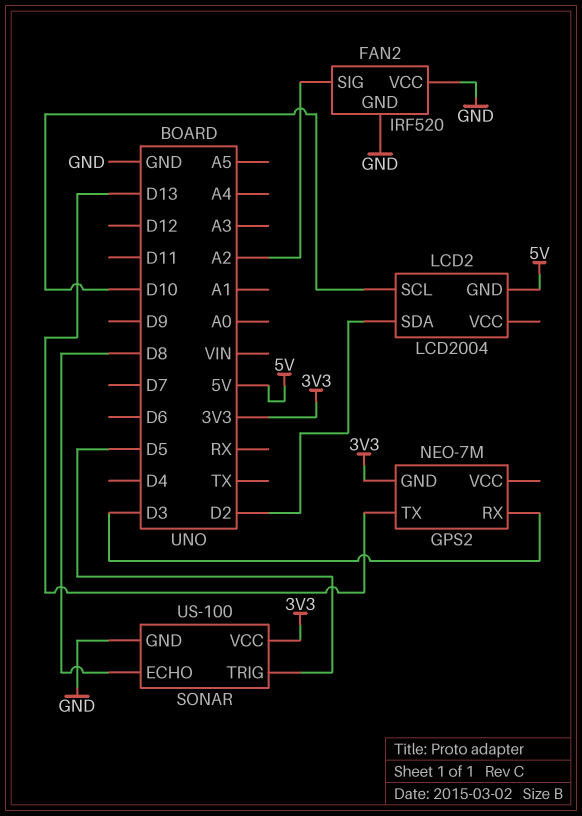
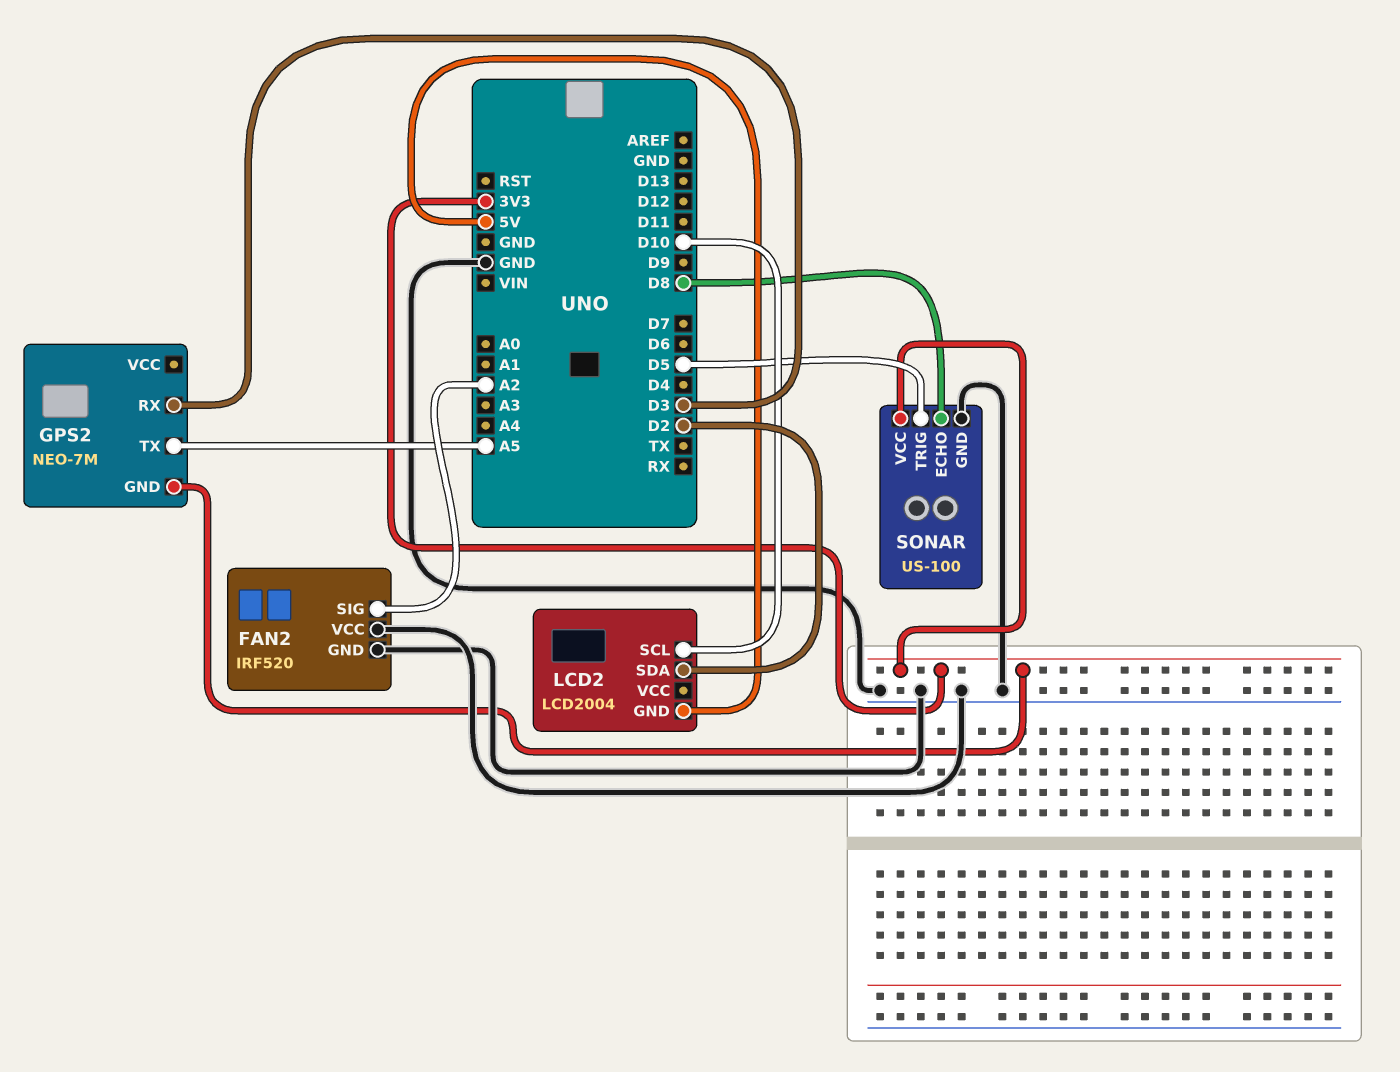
GPS2 pin TX: D13 -> A5

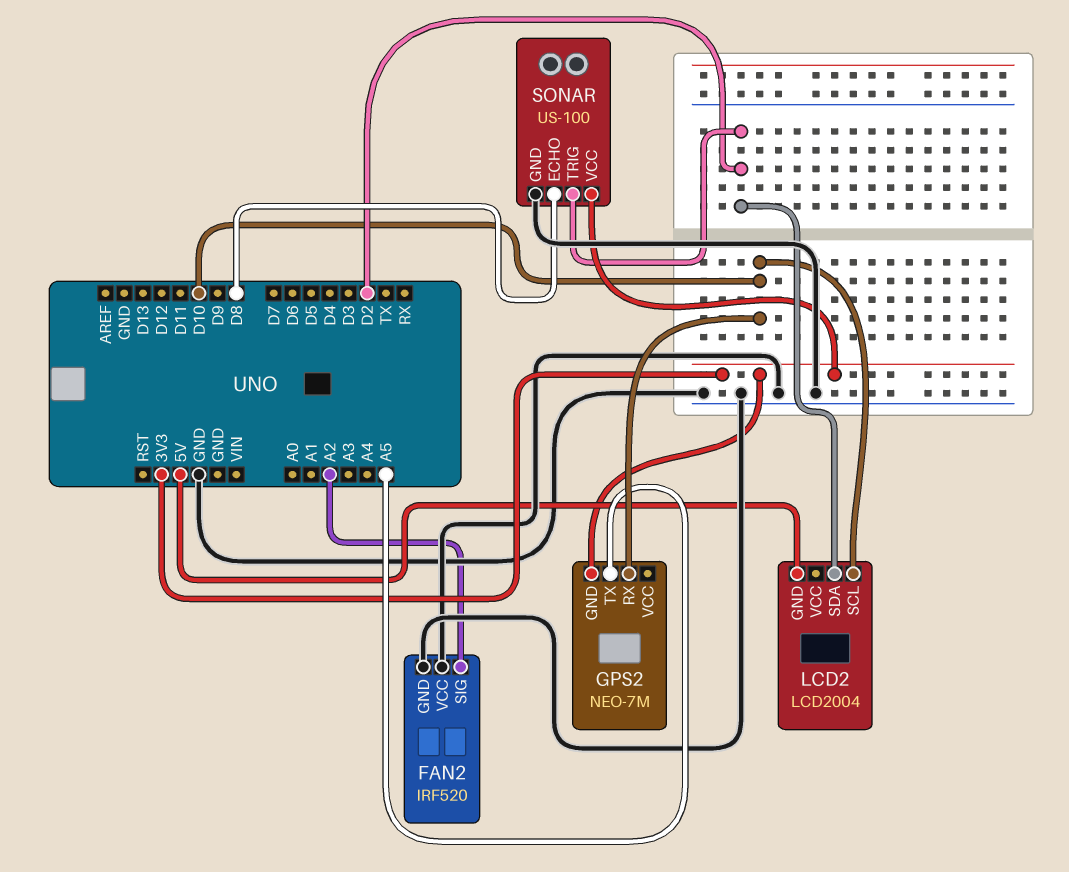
GPS2 pin RX: D3 -> D10
SONAR pin TRIG: D5 -> D2

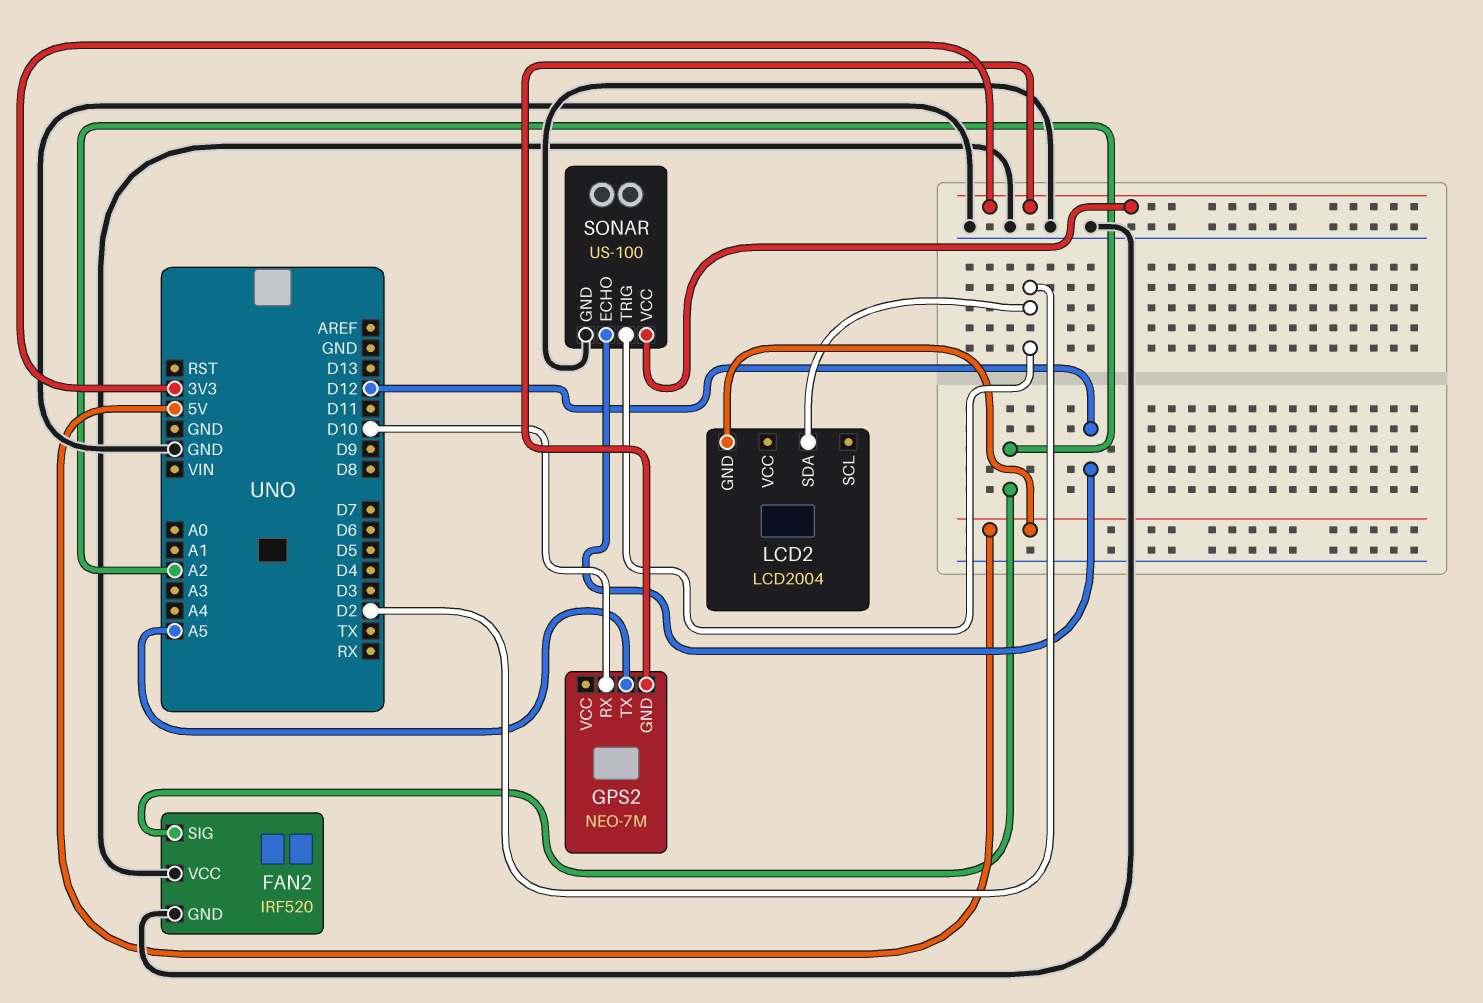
LCD2 pin SCL: D10 -> none
SONAR pin ECHO: D8 -> D12

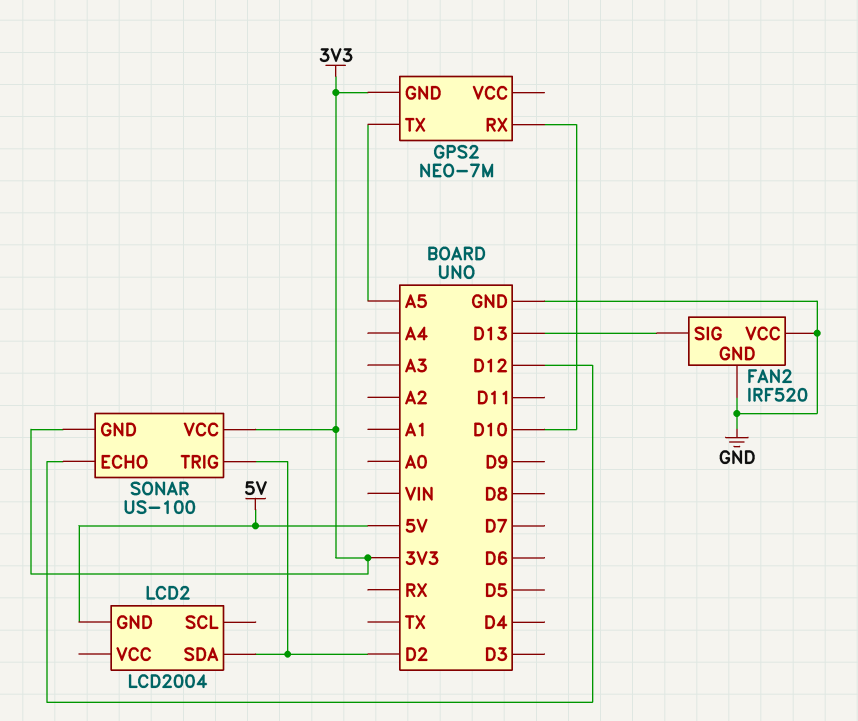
FAN2 pin SIG: A2 -> D13
SONAR pin GND: GND -> 3V3

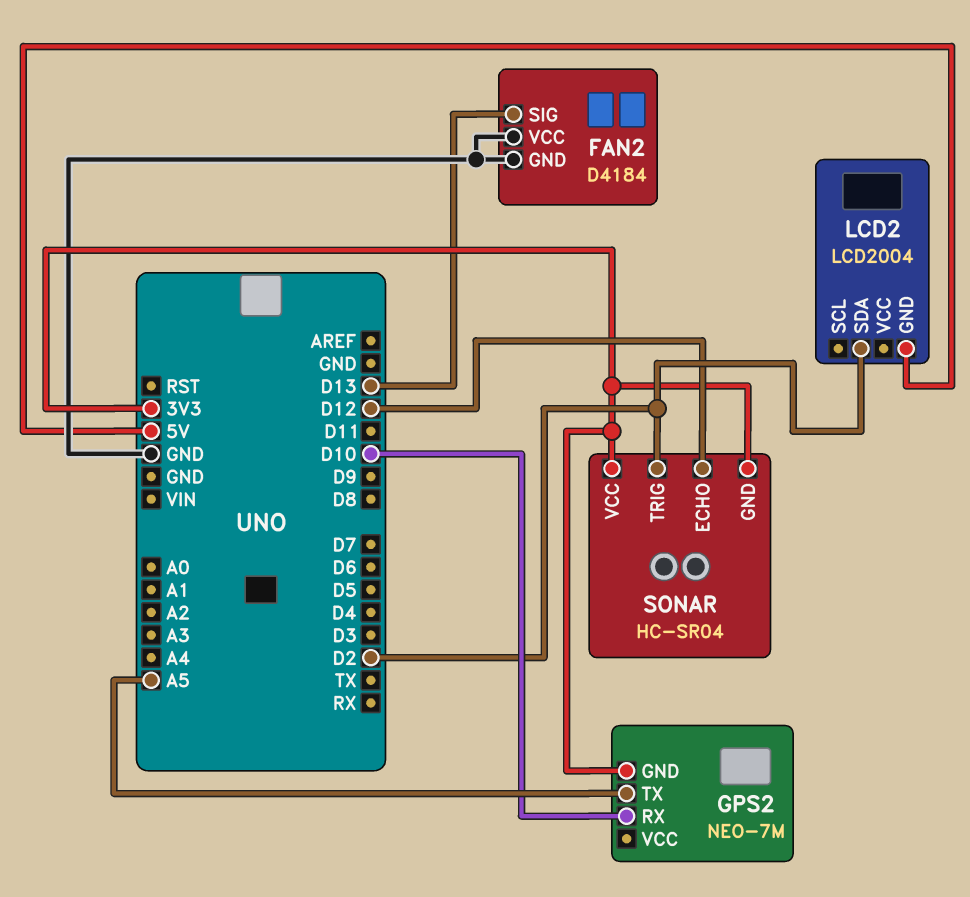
FAN2: IRF520 -> D4184
SONAR: US-100 -> HC-SR04

